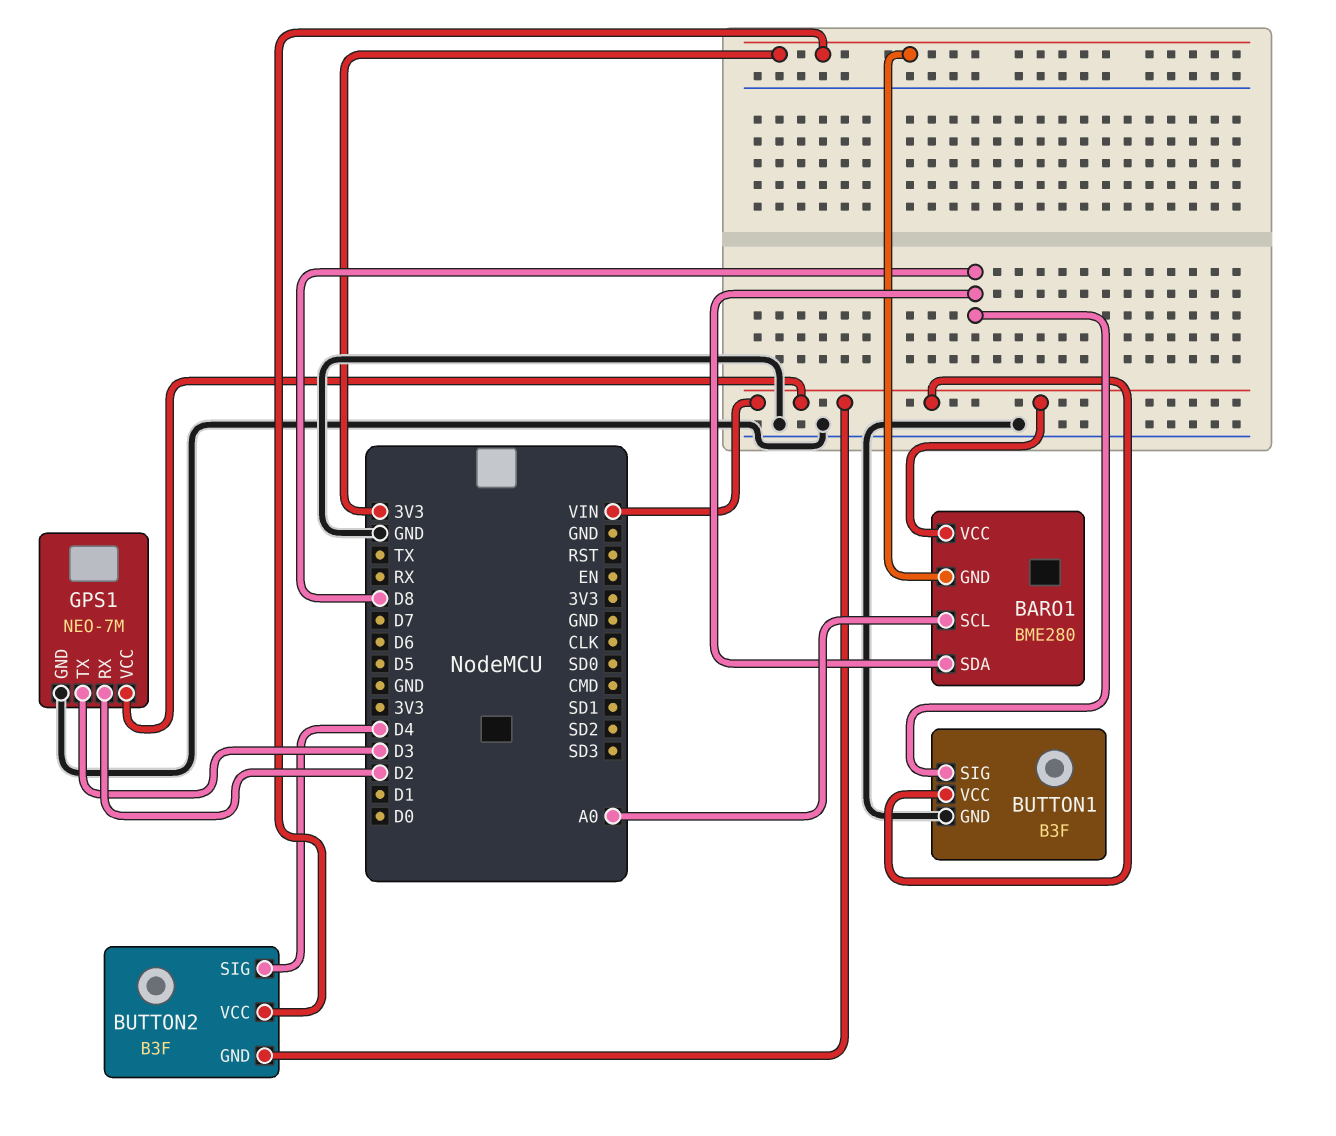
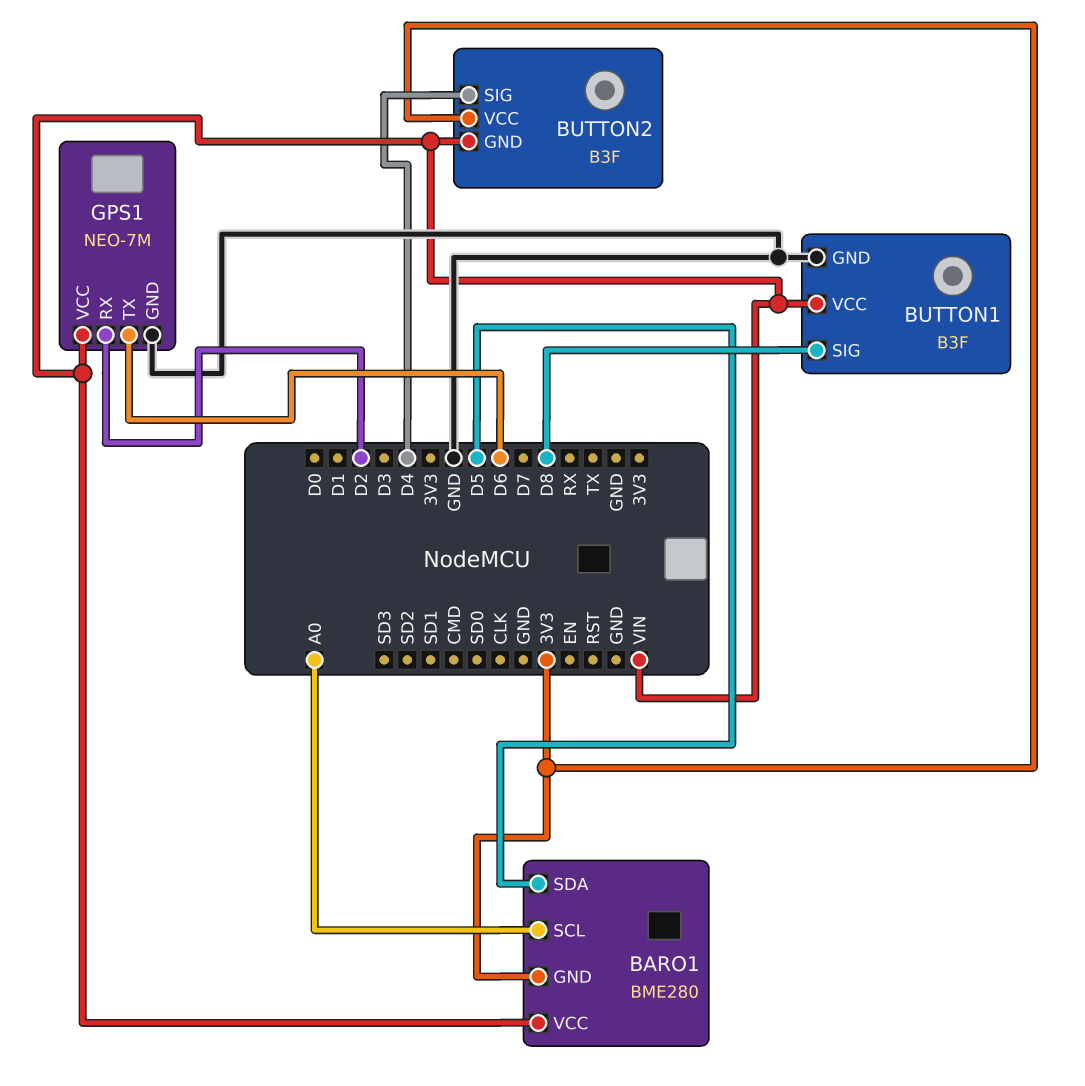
BARO1 pin SDA: D8 -> D5
GPS1 pin TX: D3 -> D6

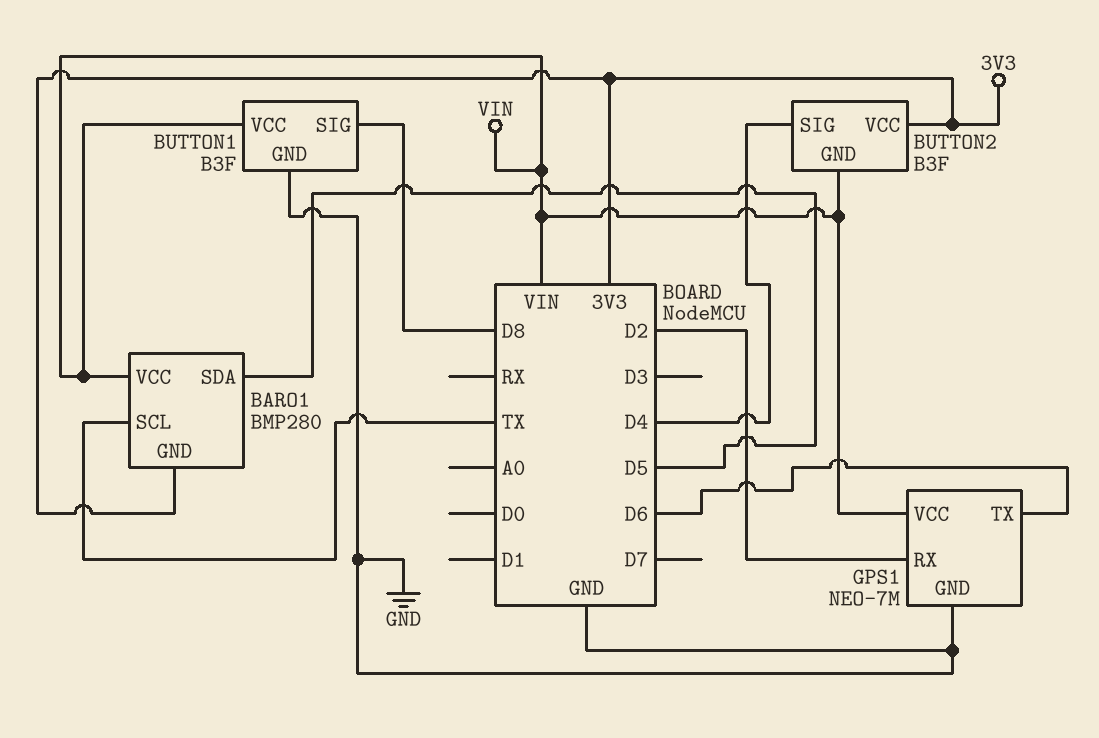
BARO1: BME280 -> BMP280
BARO1 pin SCL: A0 -> TX

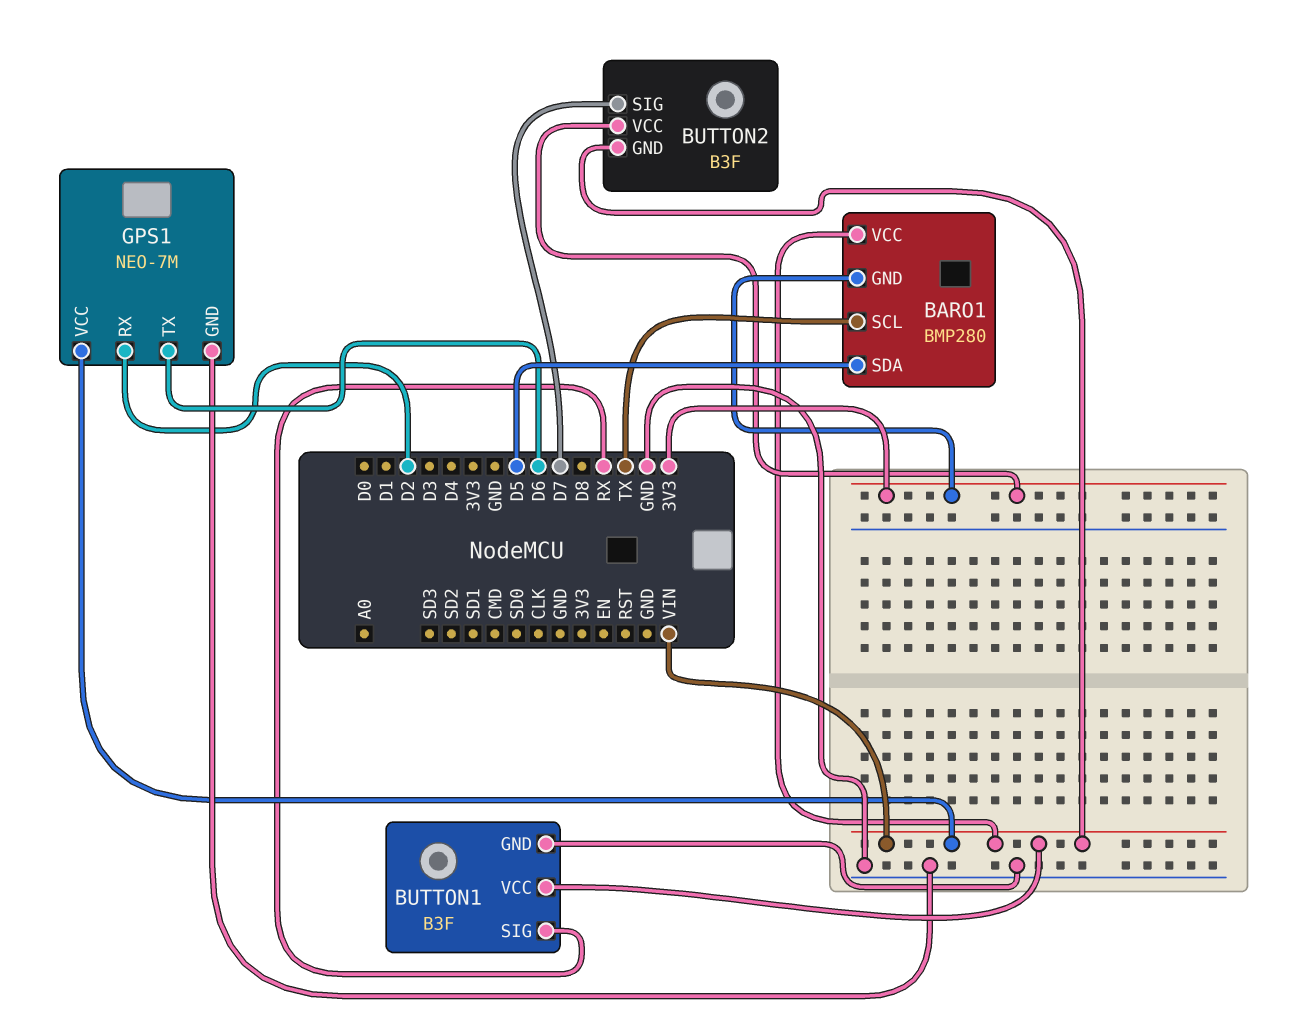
BUTTON1 pin SIG: D8 -> RX
BUTTON2 pin SIG: D4 -> D7

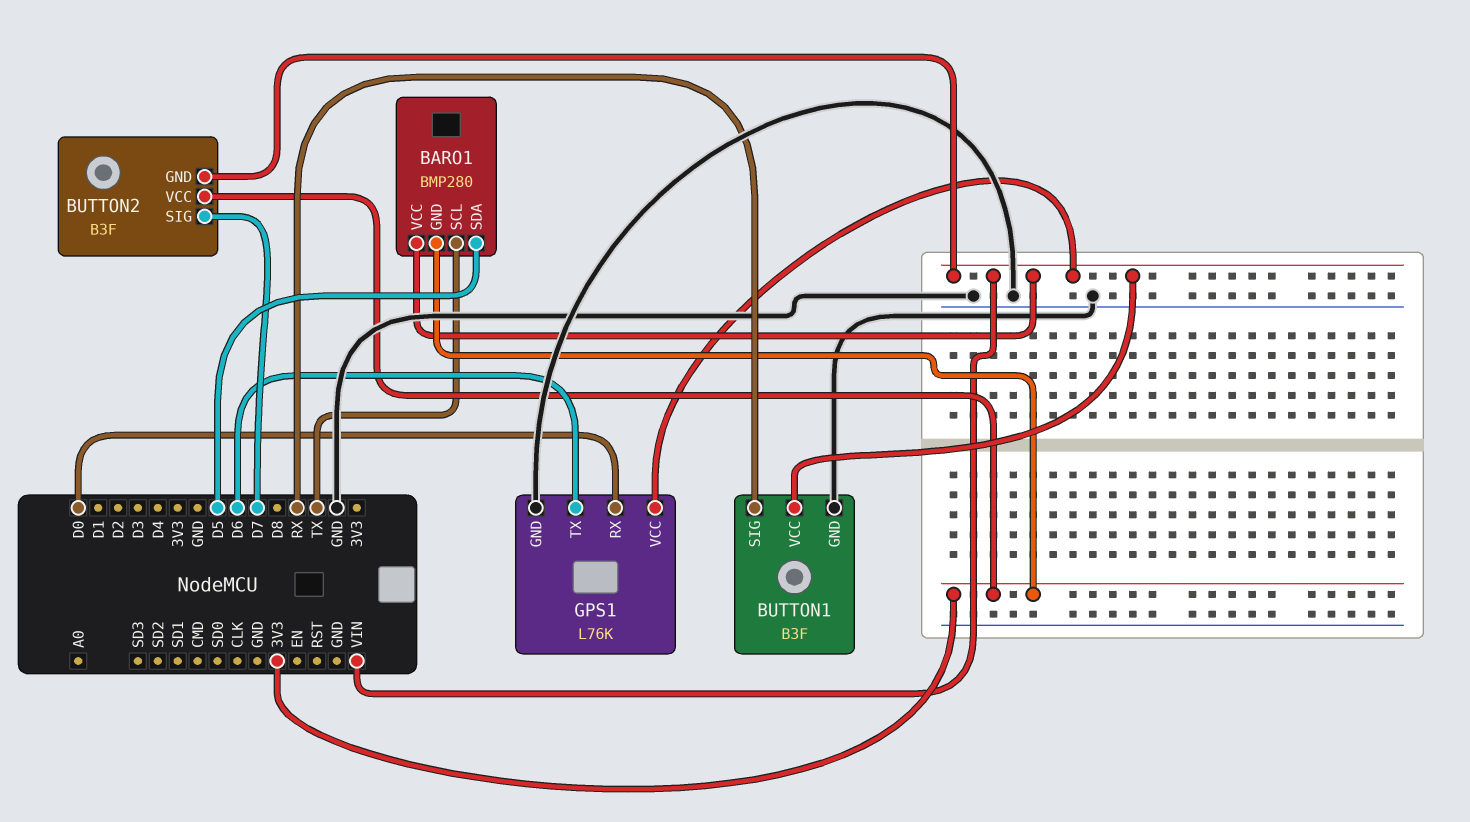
GPS1: NEO-7M -> L76K
GPS1 pin RX: D2 -> D0

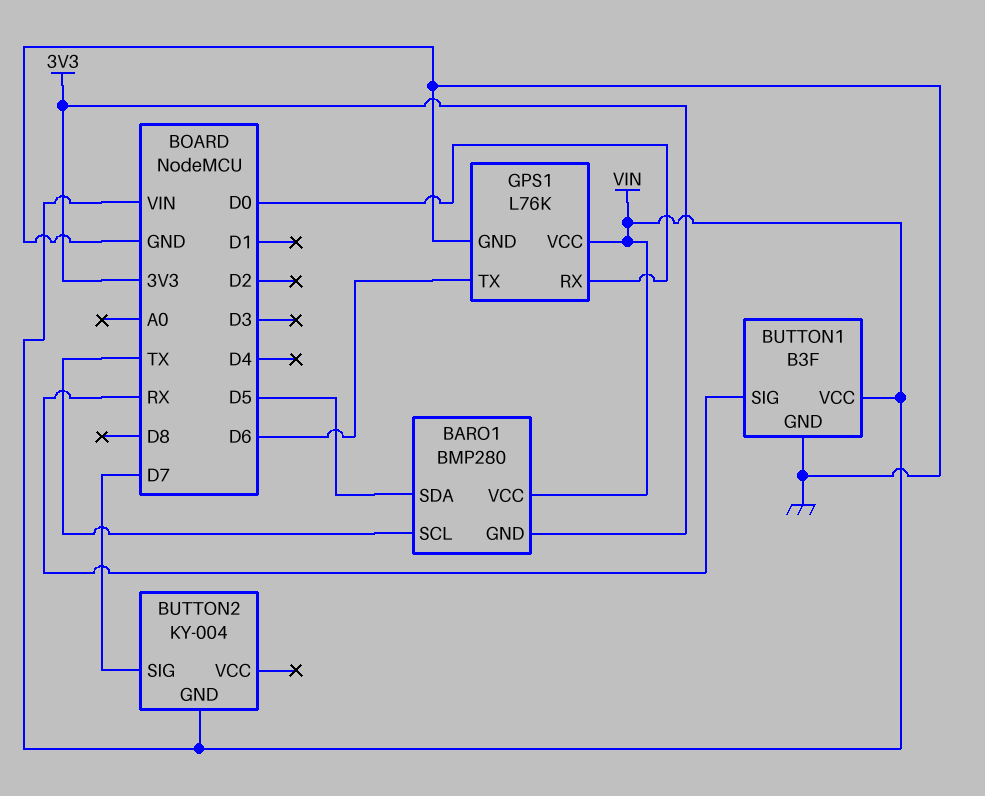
BUTTON2: B3F -> KY-004
BUTTON2 pin VCC: 3V3 -> none

